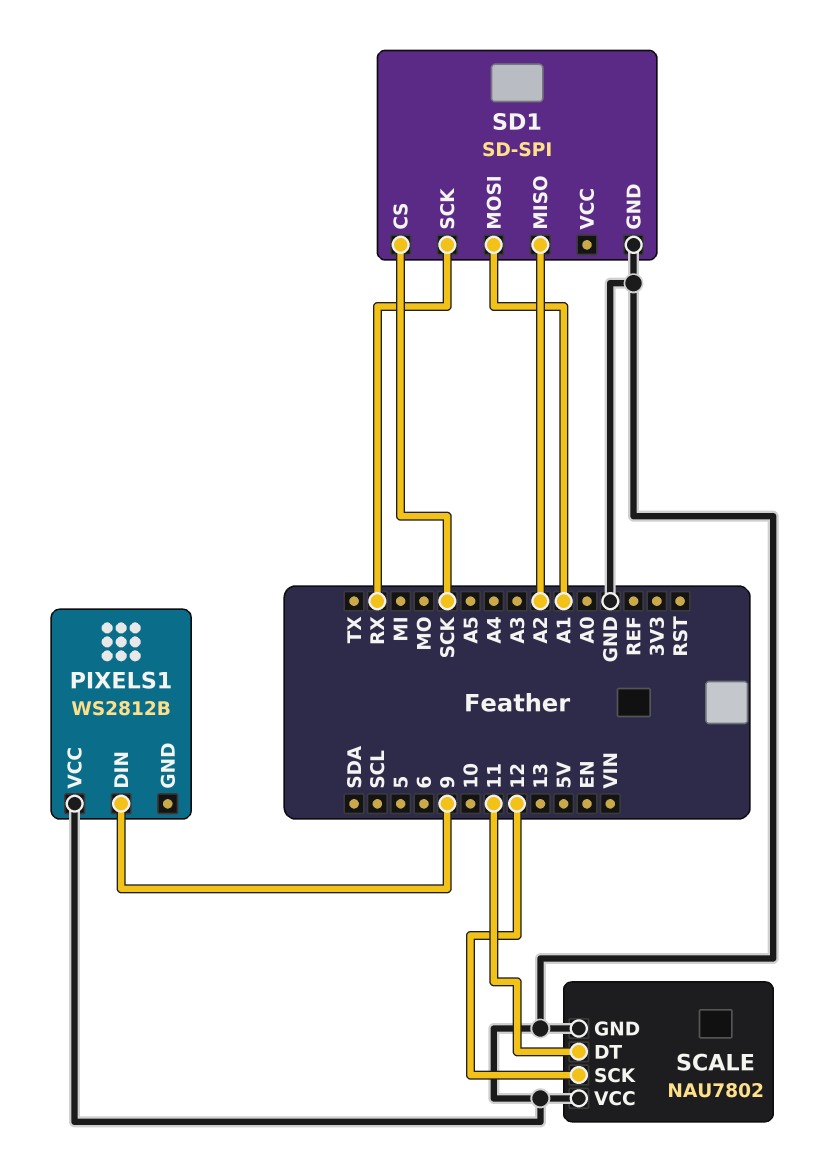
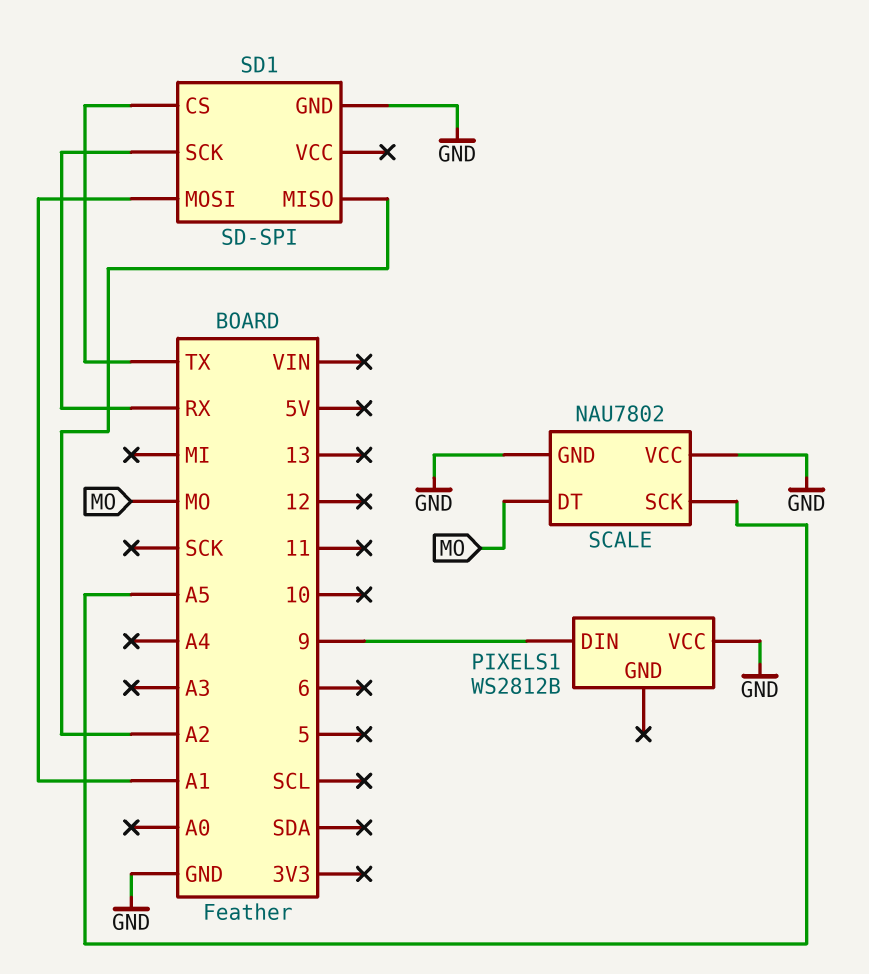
SCALE pin DT: 11 -> MO
SCALE pin SCK: 12 -> A5
SD1 pin CS: SCK -> TX

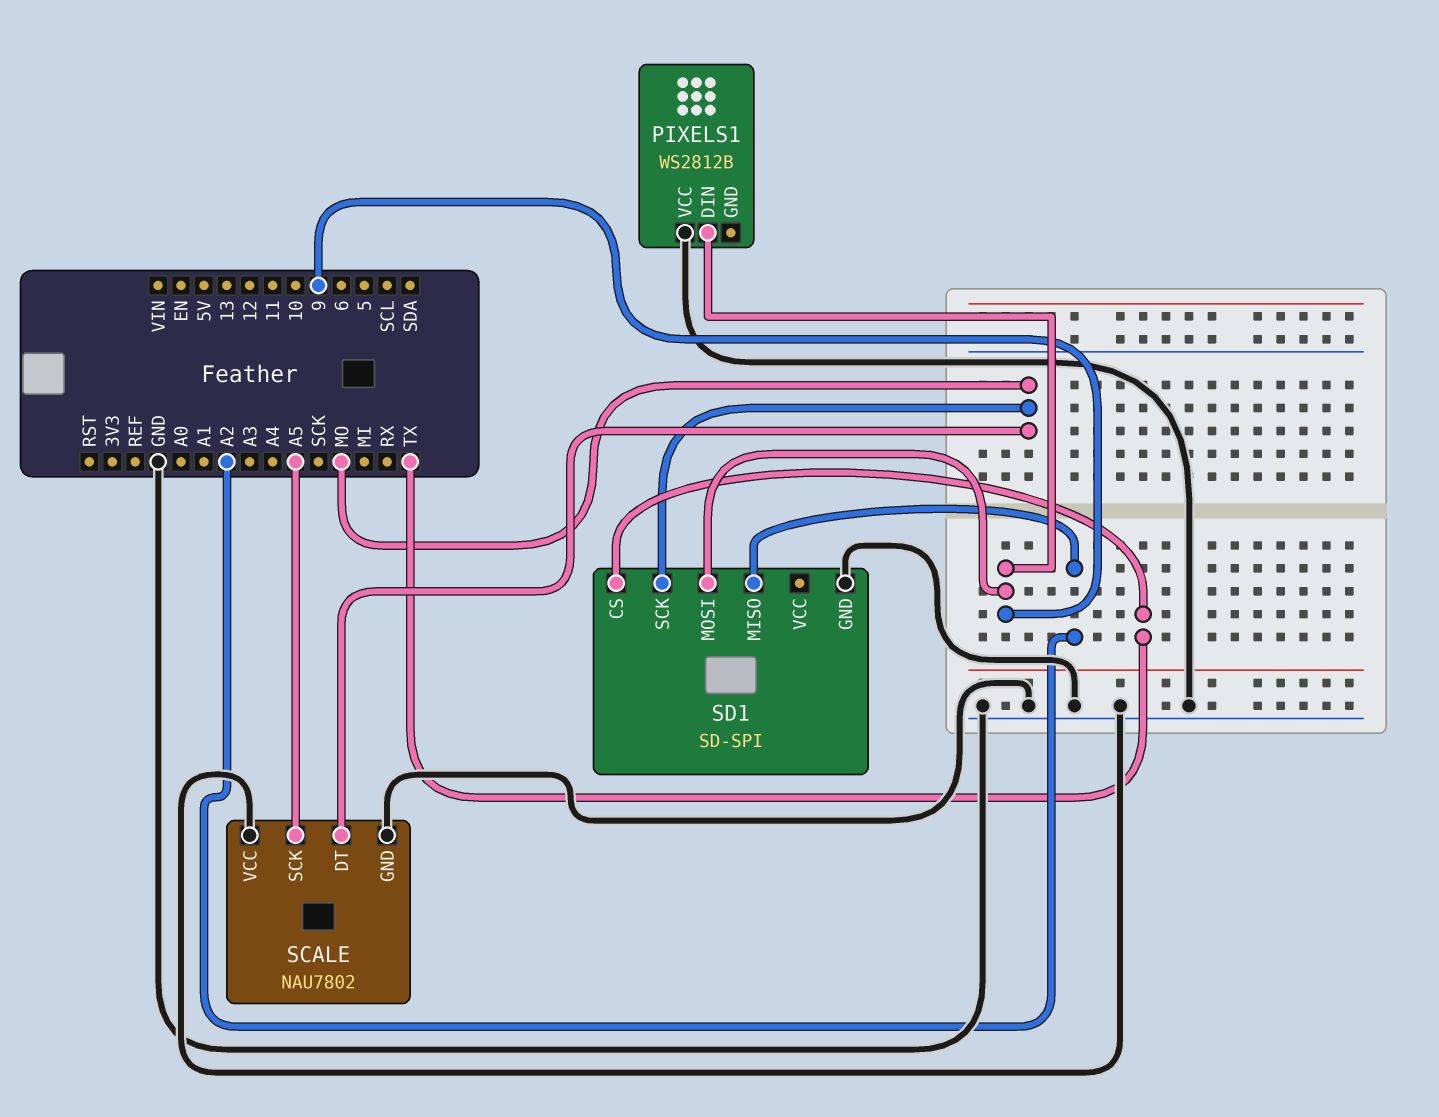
SD1 pin MOSI: A1 -> 9
SD1 pin SCK: RX -> MO

